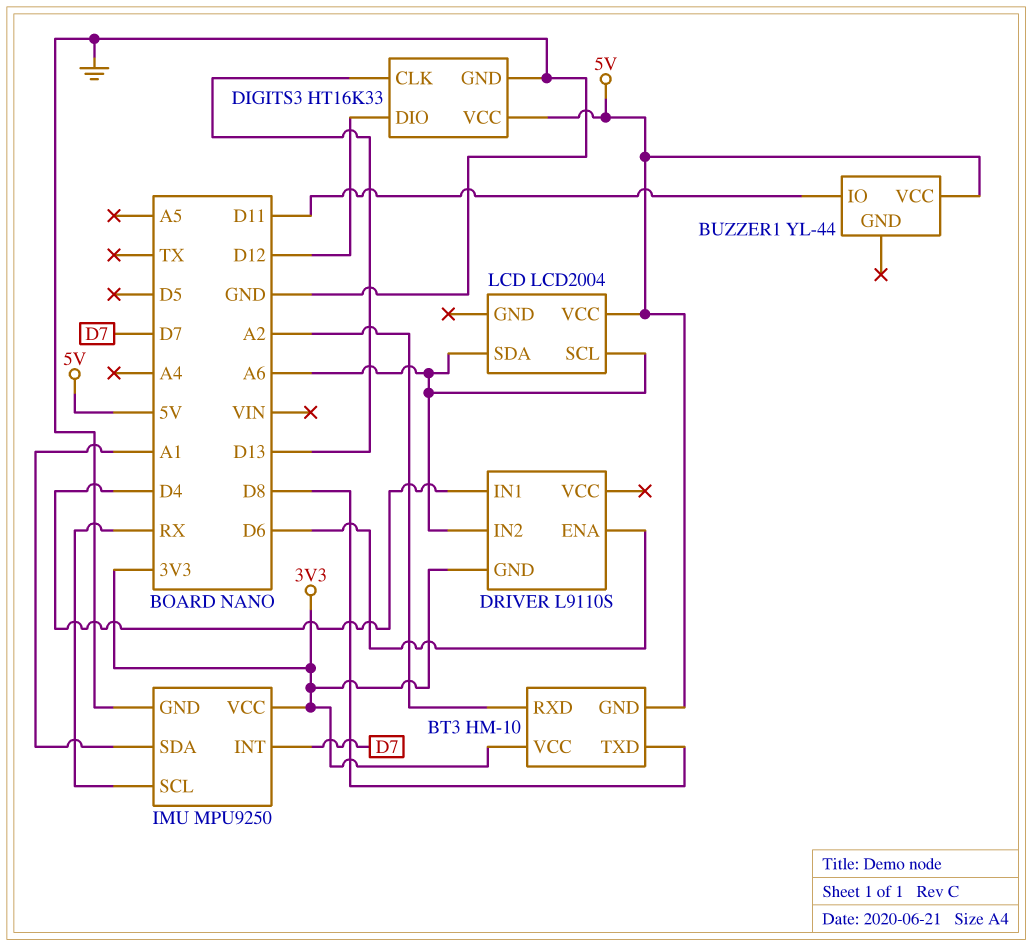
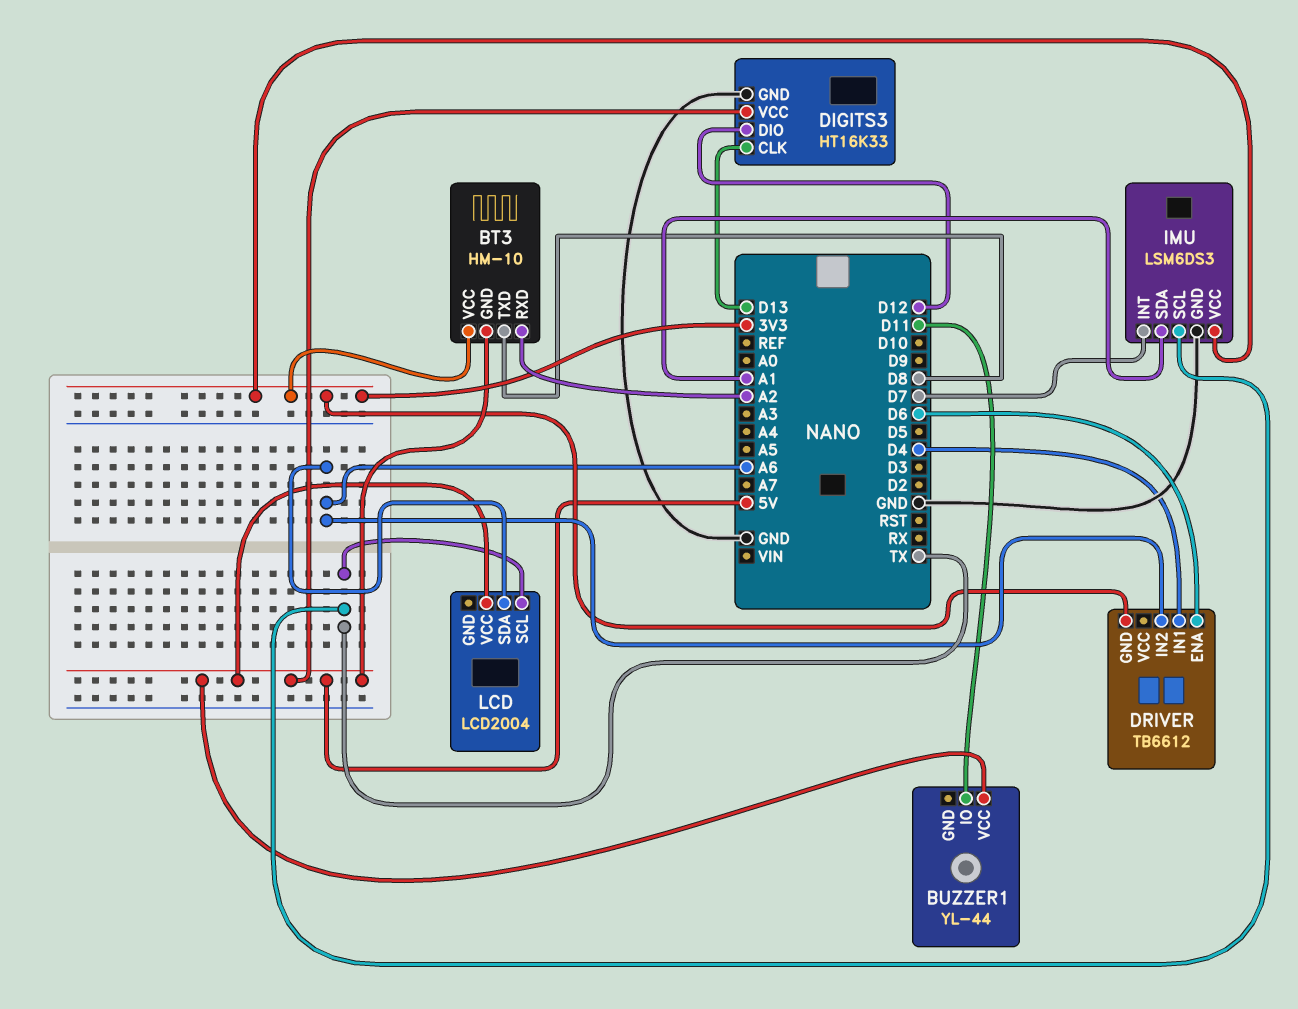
DRIVER: L9110S -> TB6612
IMU: MPU9250 -> LSM6DS3
IMU pin SCL: RX -> TX
LCD pin SCL: A6 -> TX

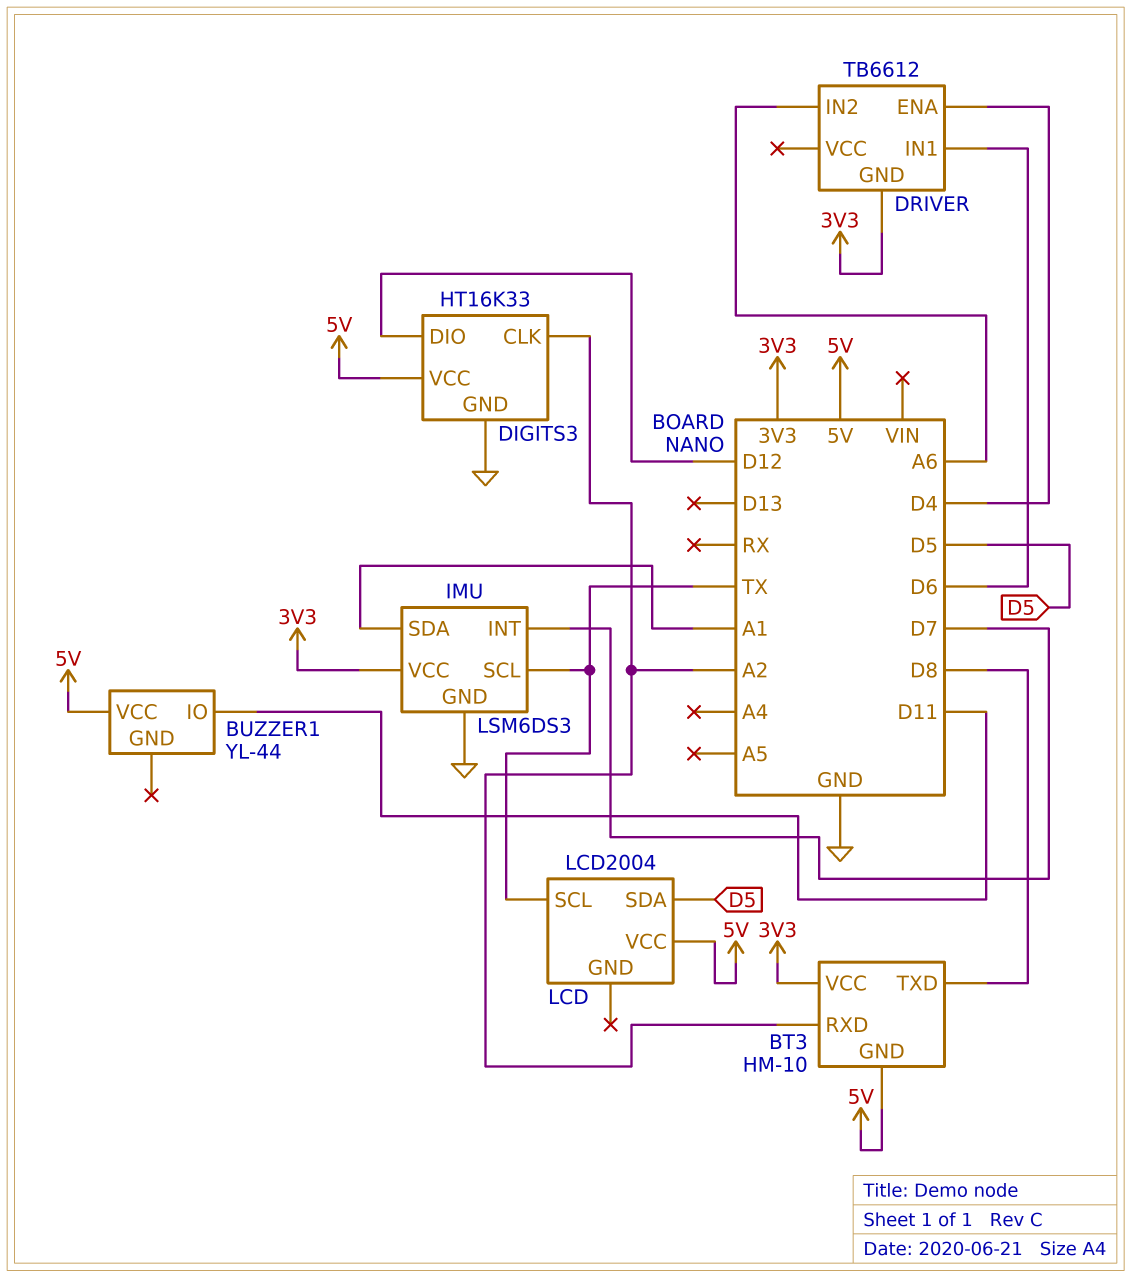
DIGITS3 pin CLK: D13 -> A2
DRIVER pin ENA: D6 -> D4
DRIVER pin IN1: D4 -> D6
LCD pin SDA: A6 -> D5

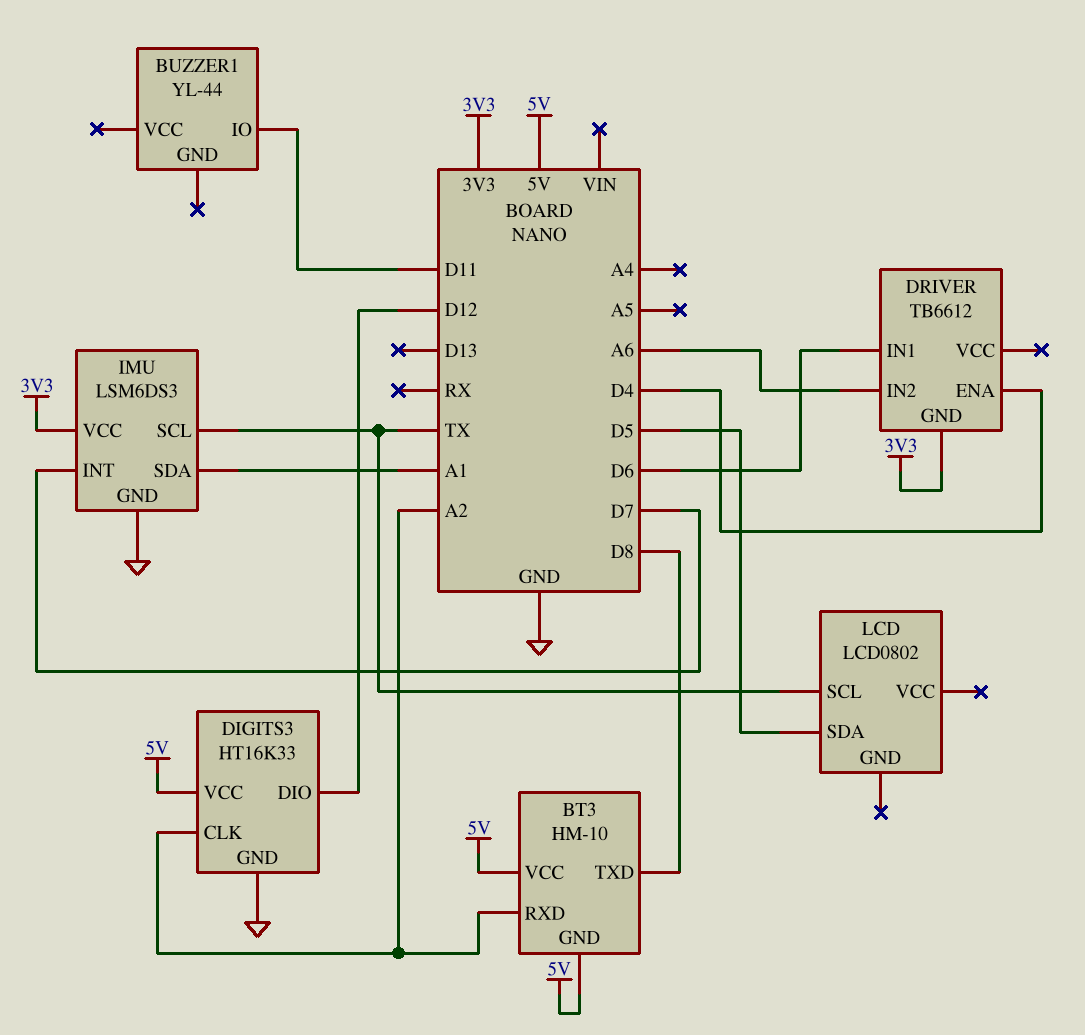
BT3 pin VCC: 3V3 -> 5V
BUZZER1 pin VCC: 5V -> none
LCD: LCD2004 -> LCD0802
LCD pin VCC: 5V -> none

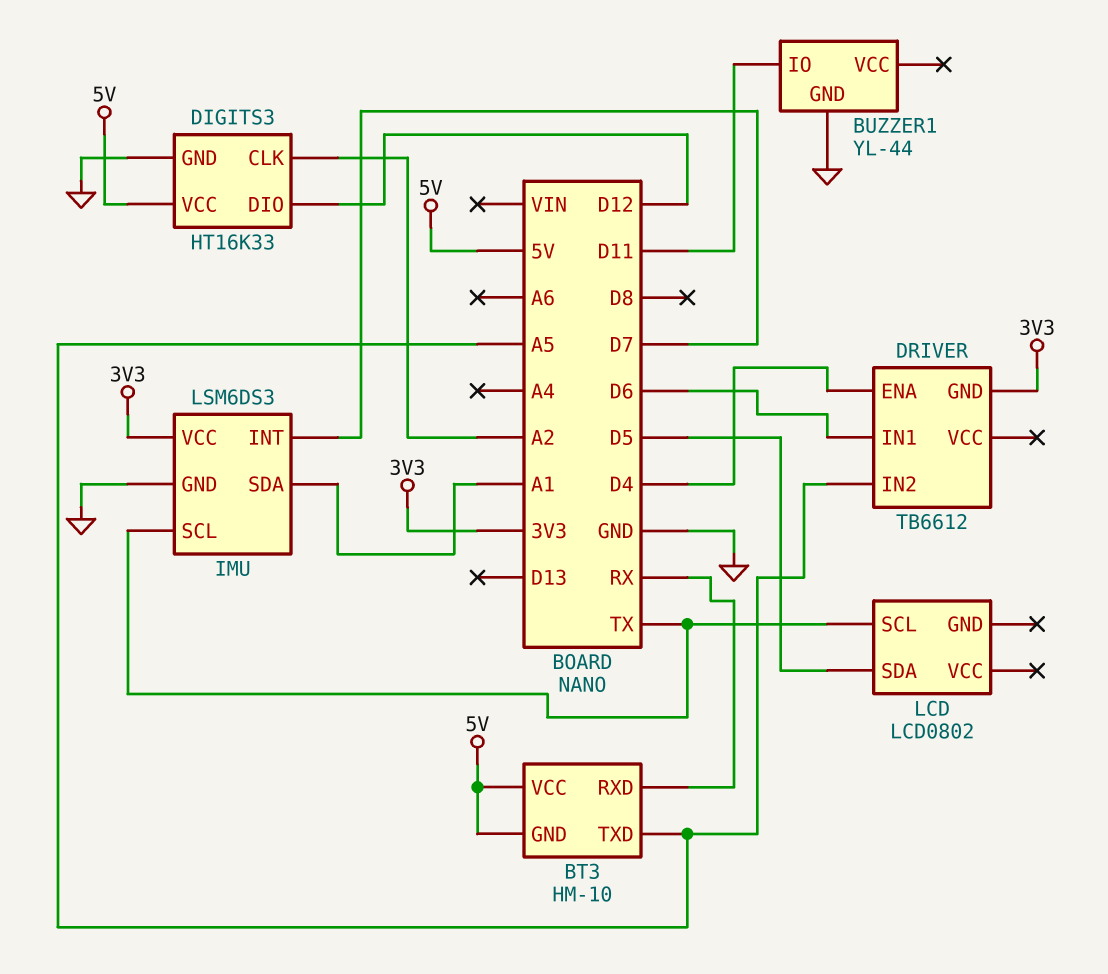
BT3 pin RXD: A2 -> RX
BT3 pin TXD: D8 -> A5
BUZZER1 pin GND: none -> GND
DRIVER pin IN2: A6 -> A5

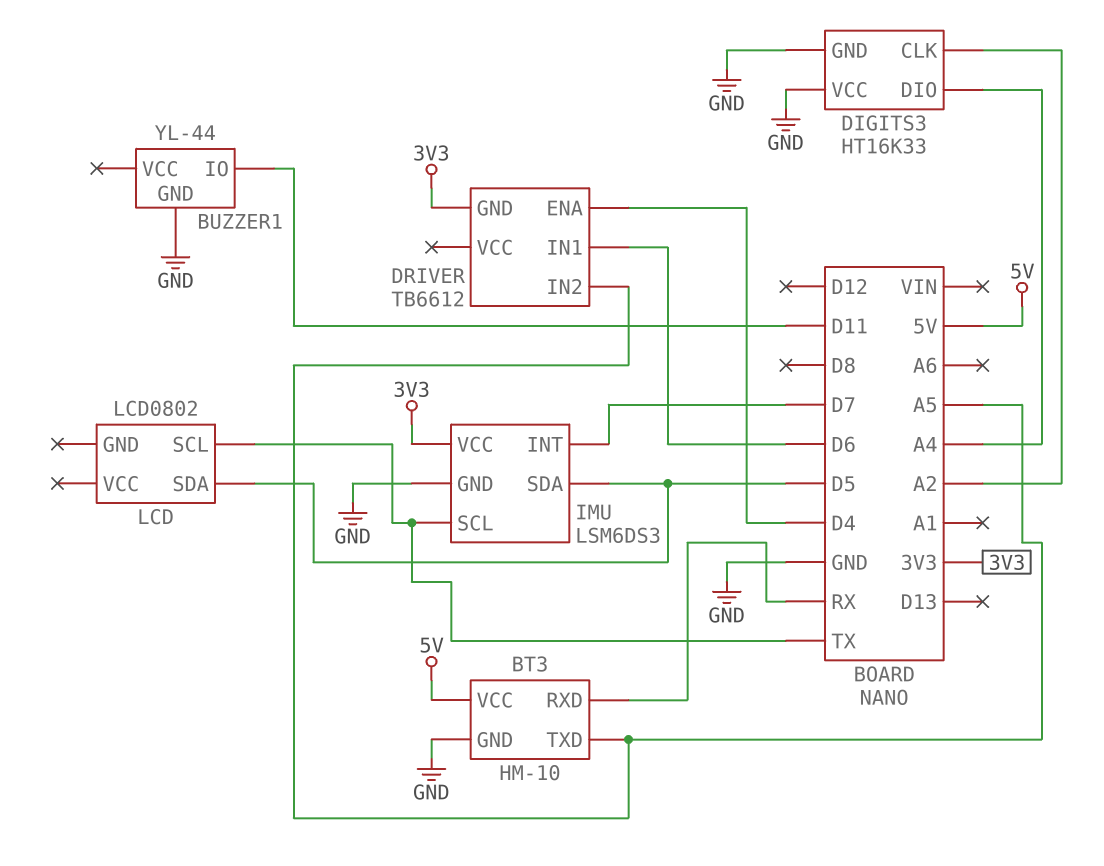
BT3 pin GND: 5V -> GND
DIGITS3 pin DIO: D12 -> A4
DIGITS3 pin VCC: 5V -> GND
IMU pin SDA: A1 -> D5

